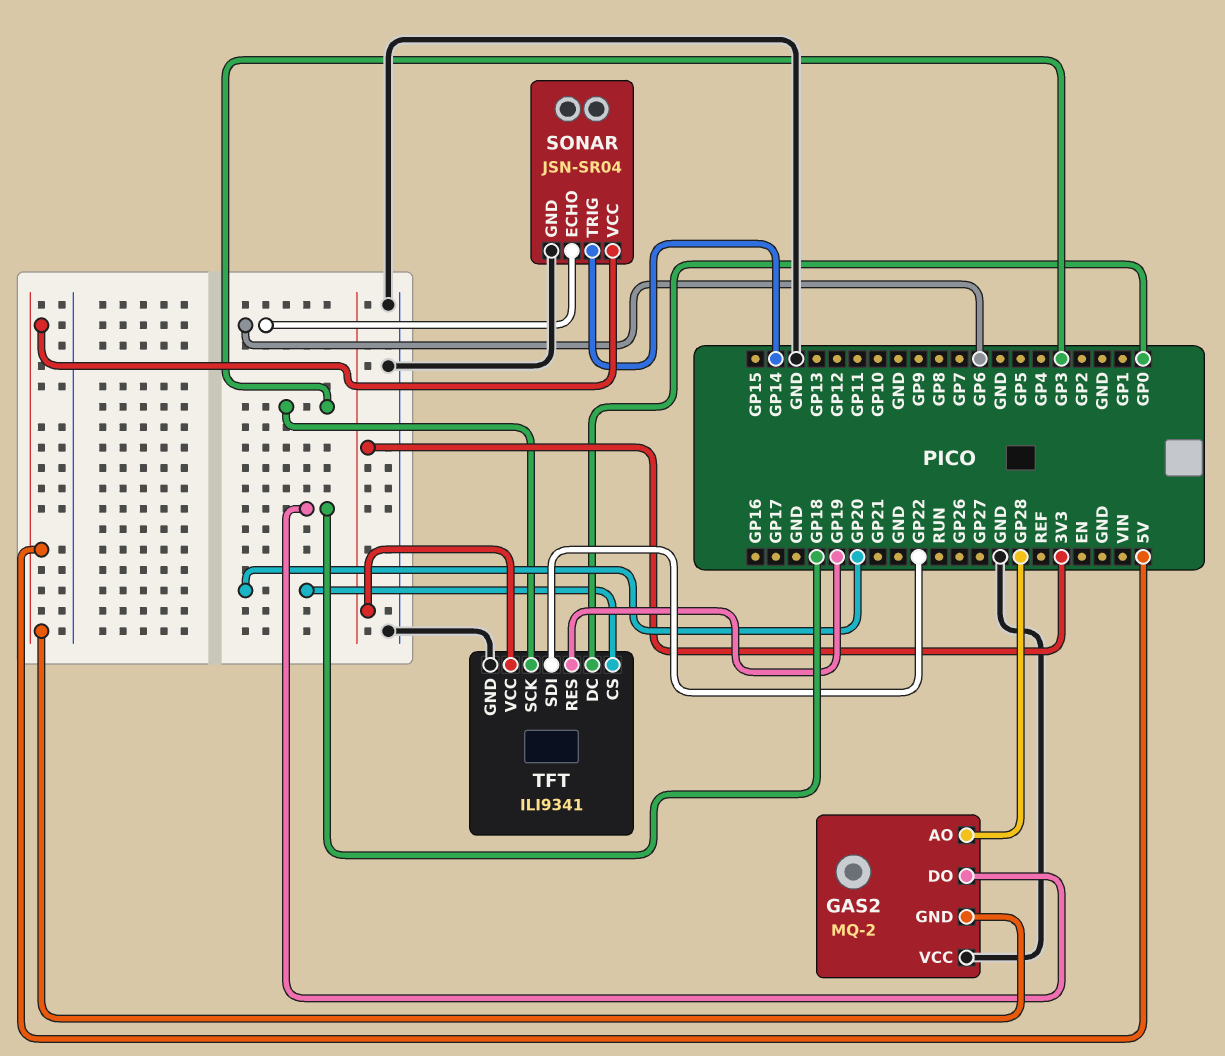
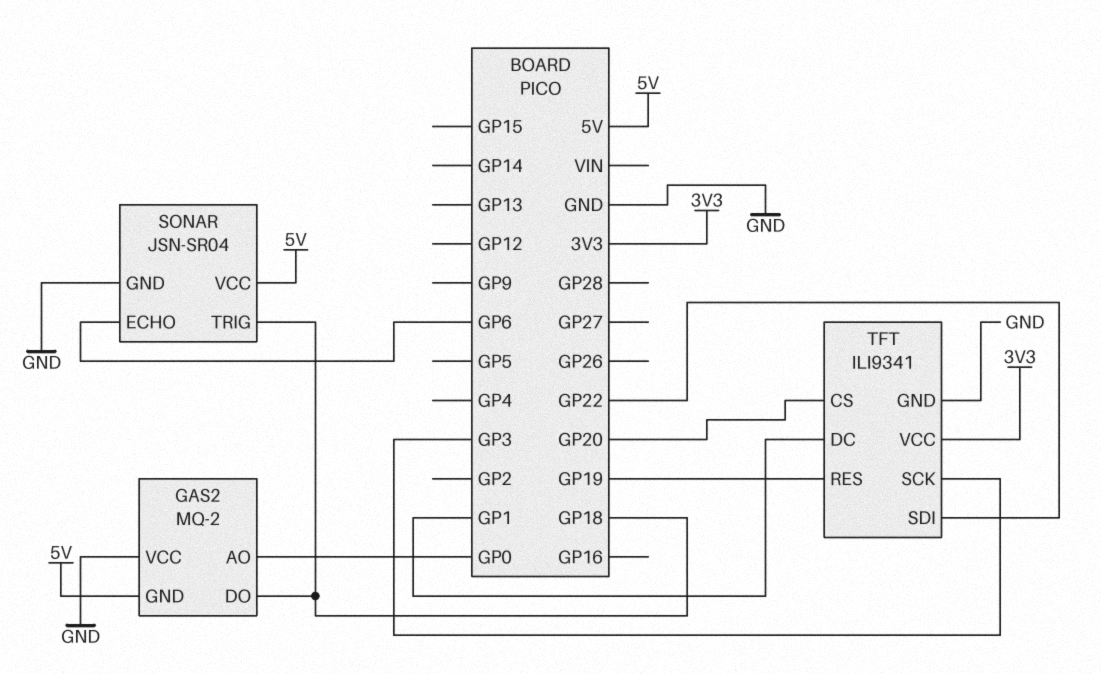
GAS2 pin AO: GP28 -> GP0
SONAR pin TRIG: GP14 -> GP18
TFT pin DC: GP0 -> GP1

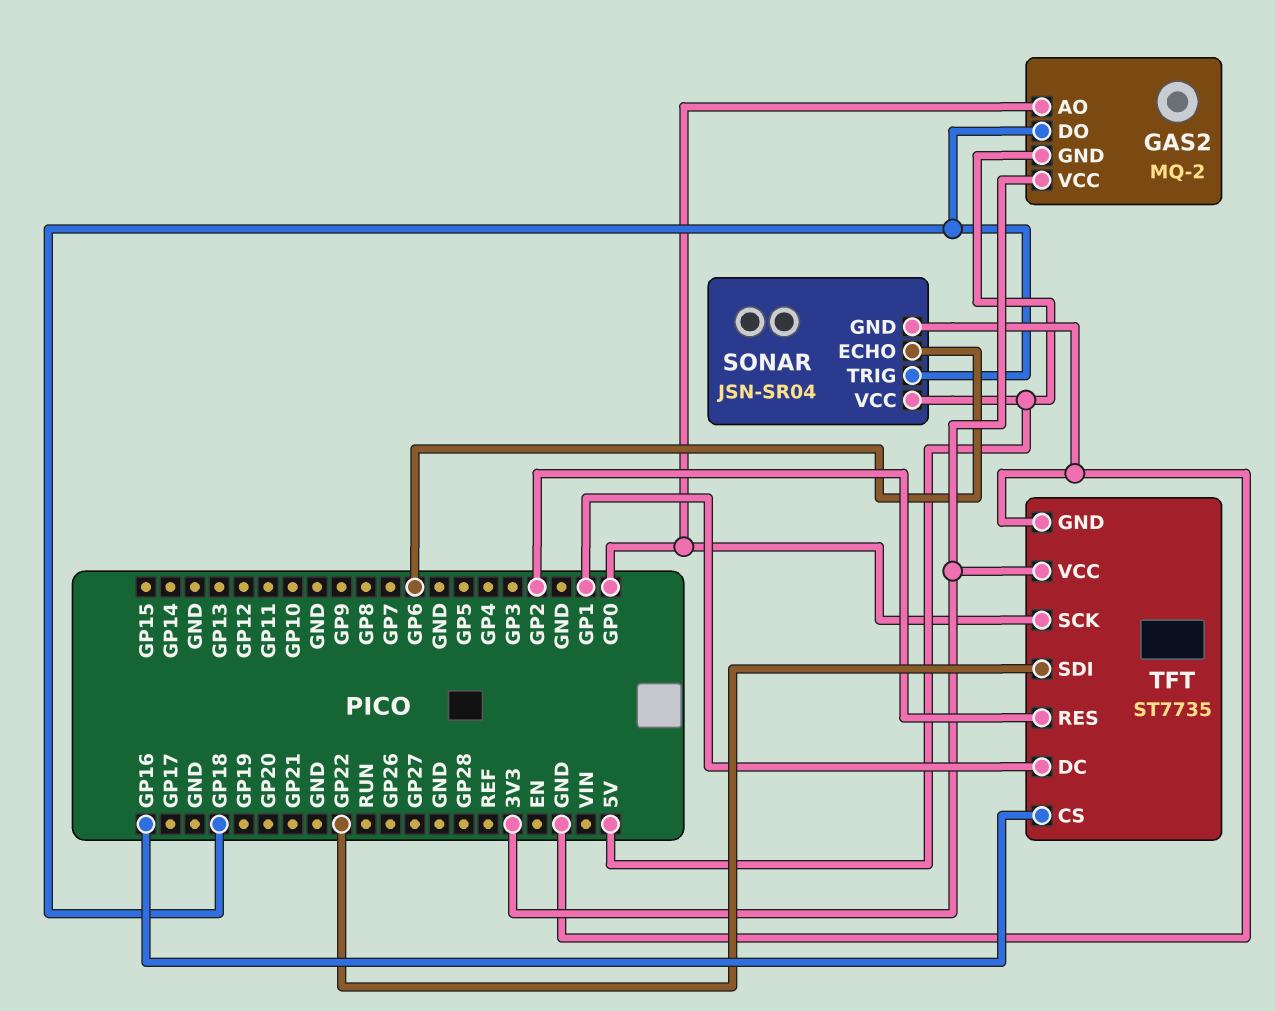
GAS2 pin VCC: GND -> 3V3
TFT: ILI9341 -> ST7735
TFT pin CS: GP20 -> GP16
TFT pin RES: GP19 -> GP2
TFT pin SCK: GP3 -> GP0

